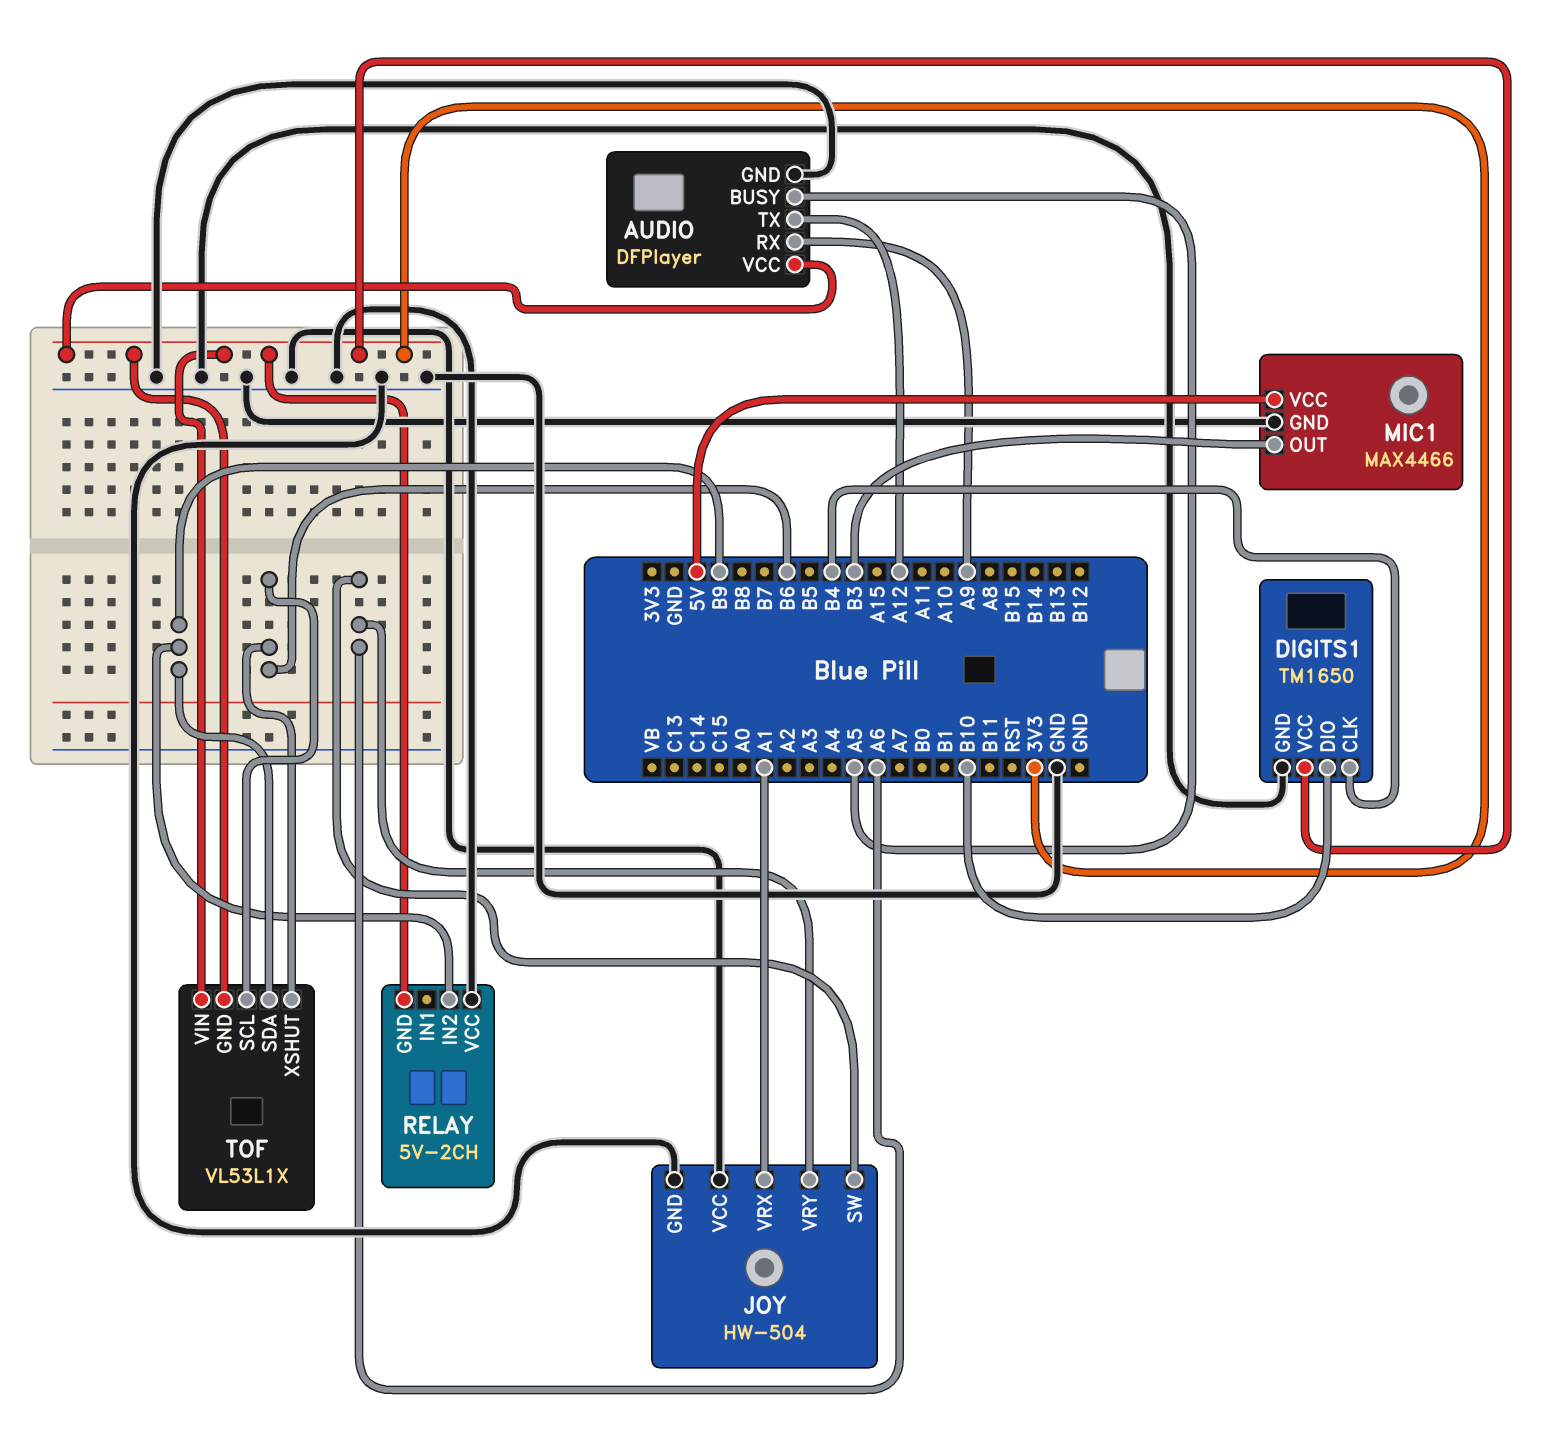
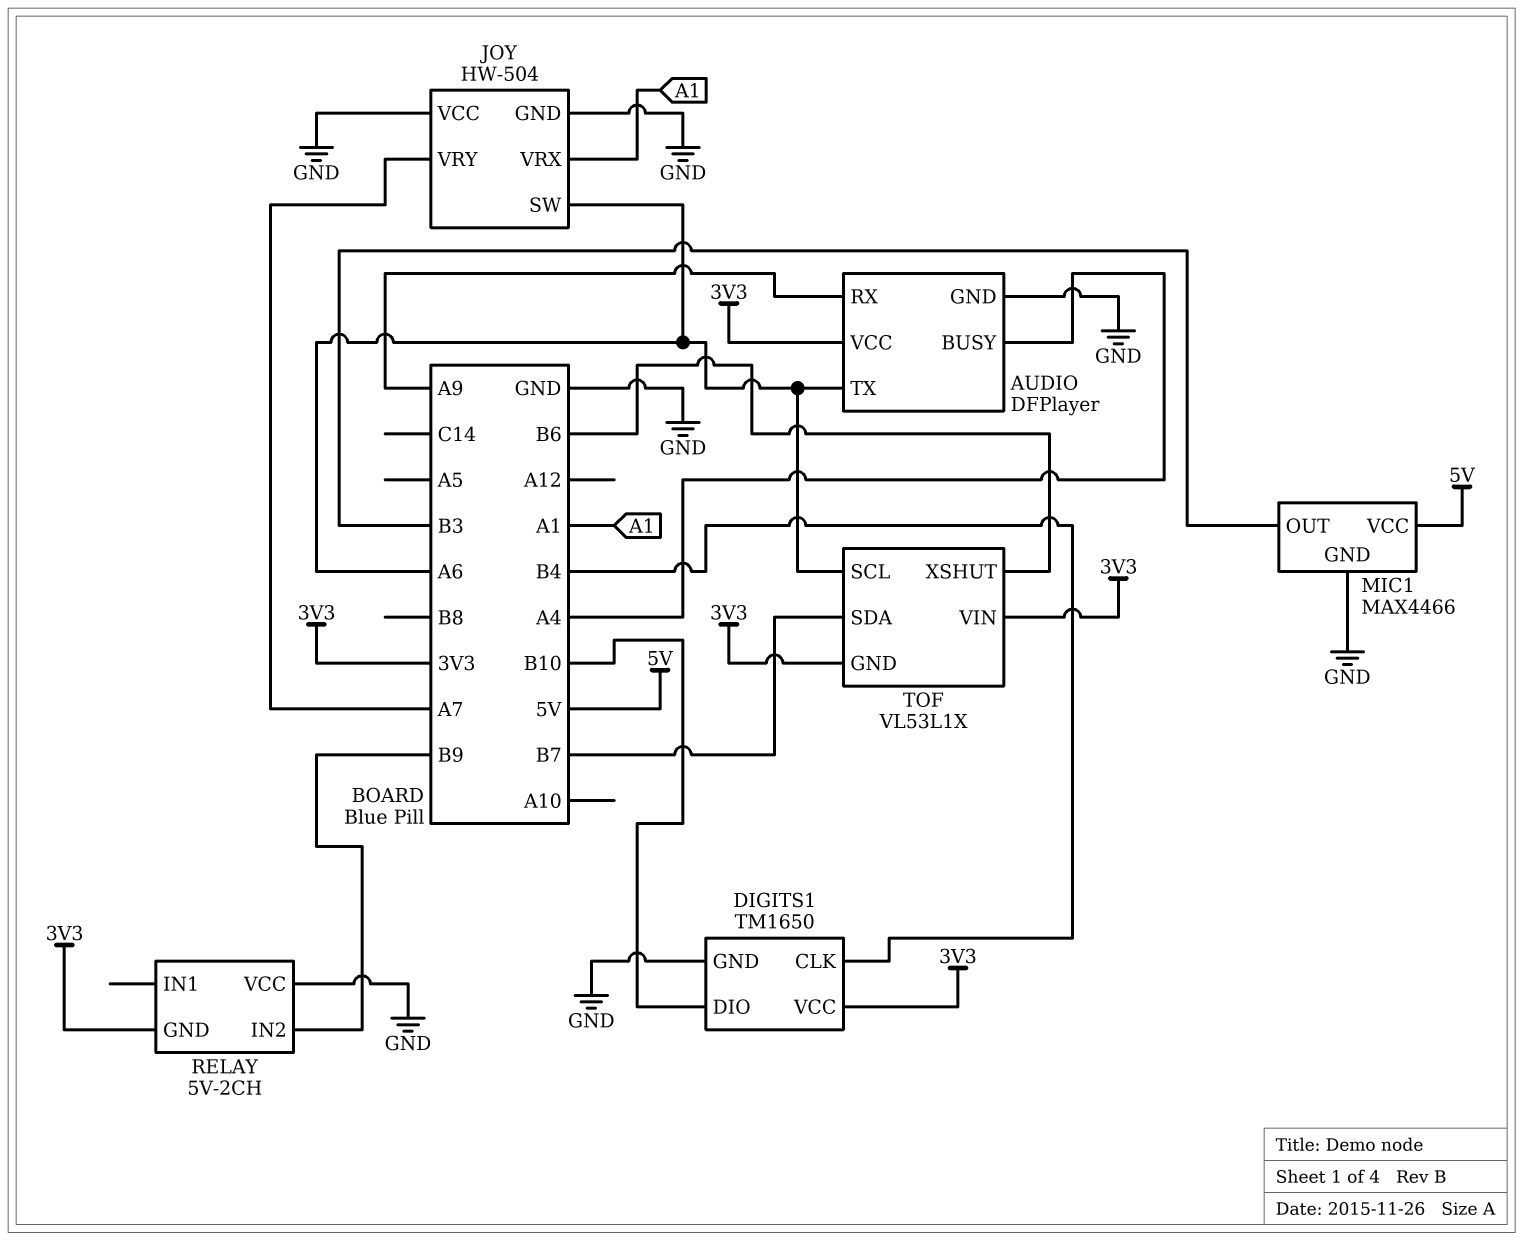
AUDIO pin BUSY: A5 -> A4
AUDIO pin TX: A12 -> A6
JOY pin VRY: A6 -> A7
TOF pin SCL: B6 -> A6
TOF pin SDA: B9 -> B7

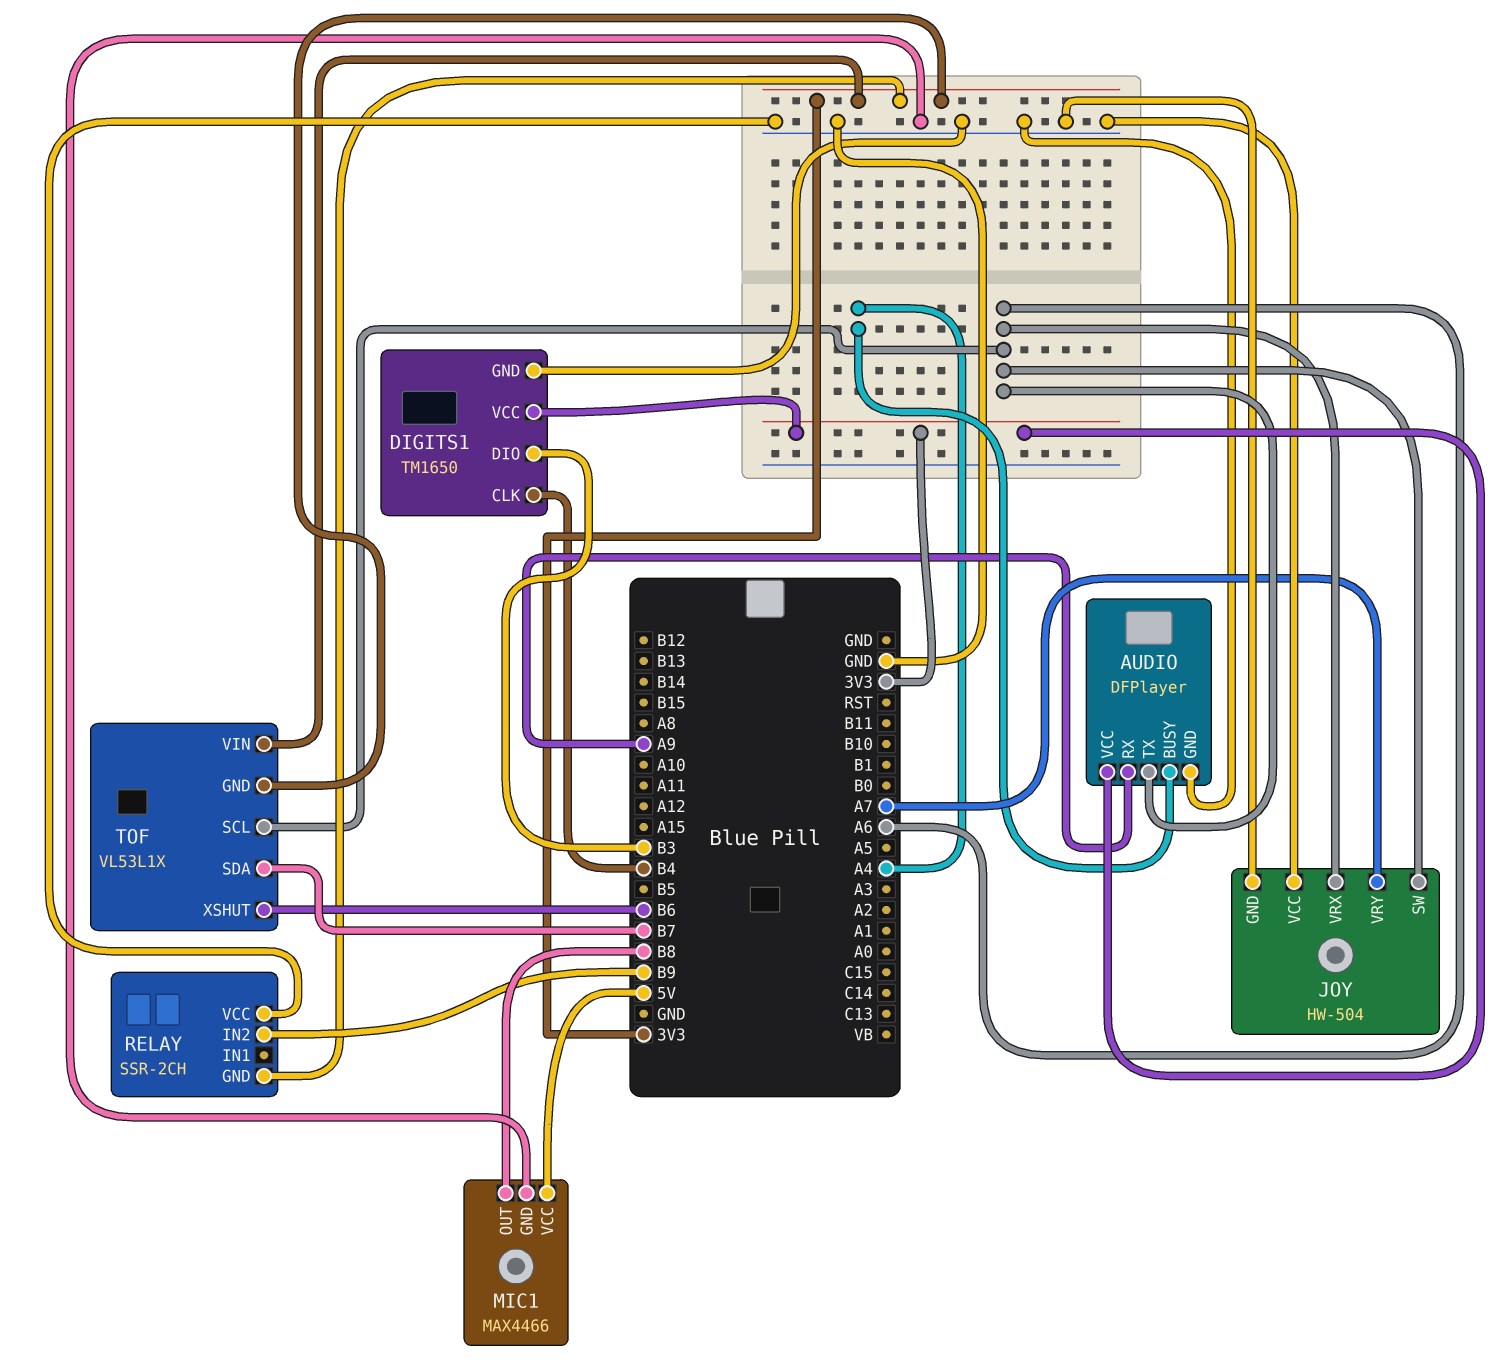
DIGITS1 pin DIO: B10 -> B3
JOY pin VRX: A1 -> A6
MIC1 pin OUT: B3 -> B8
RELAY: 5V-2CH -> SSR-2CH

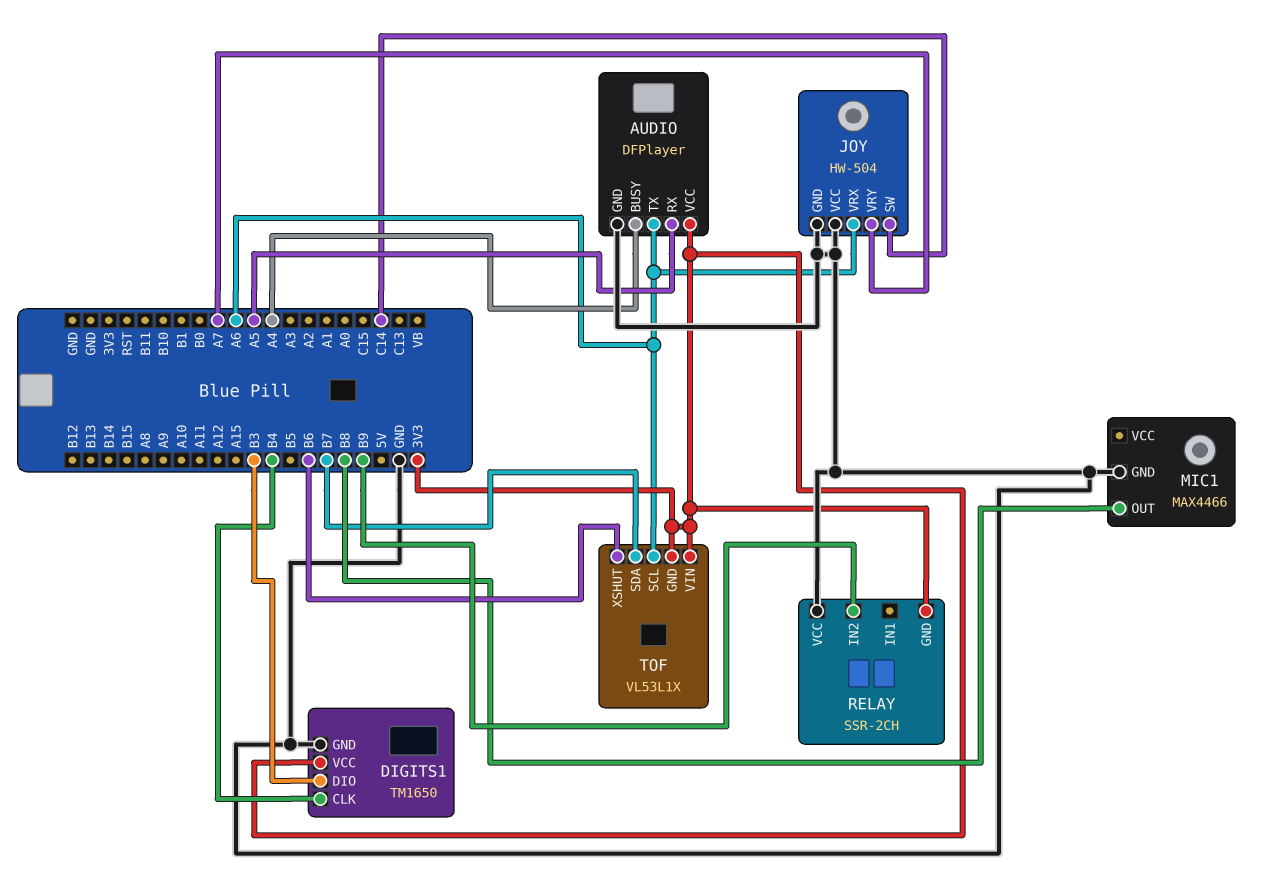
AUDIO pin RX: A9 -> A5
JOY pin SW: A6 -> C14
MIC1 pin VCC: 5V -> none

